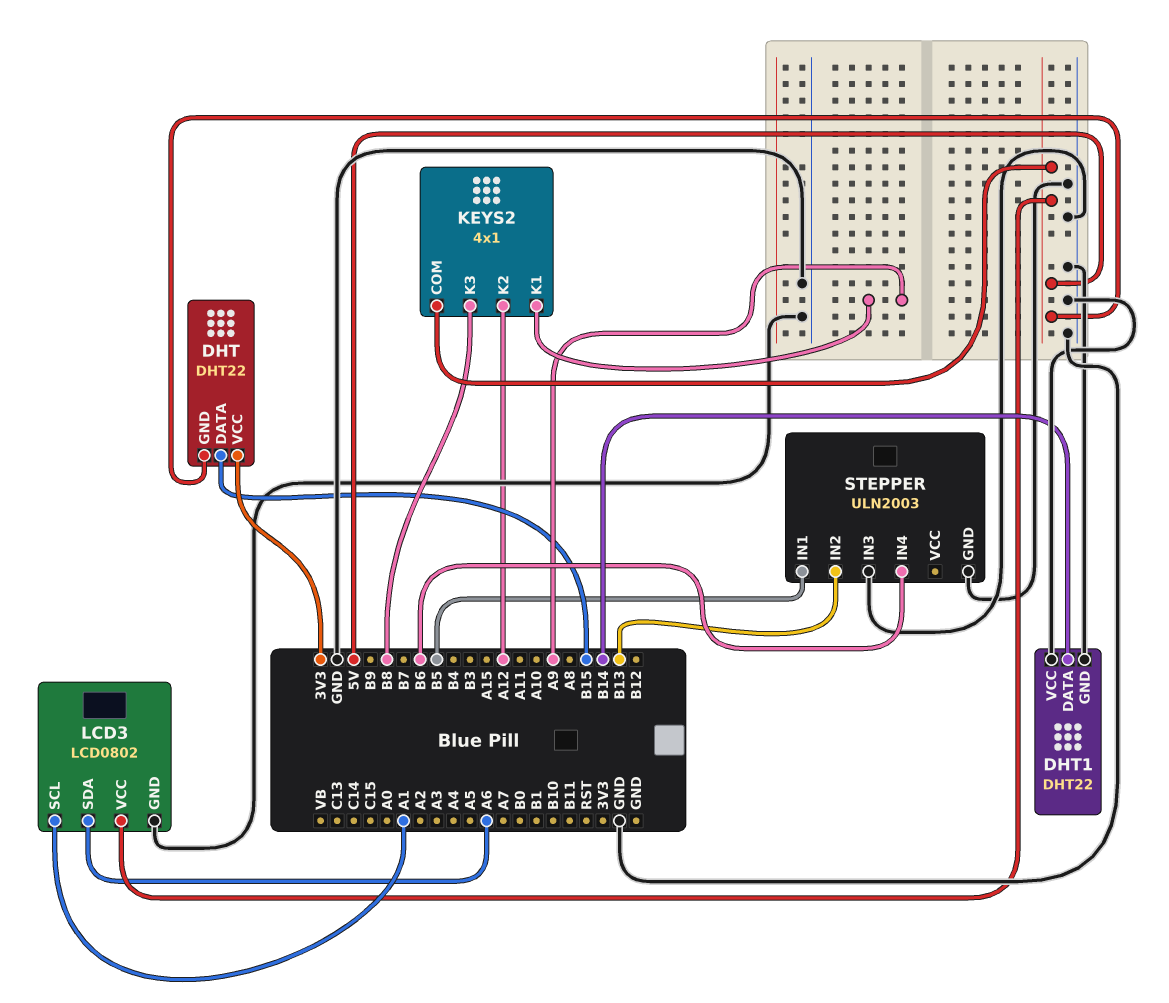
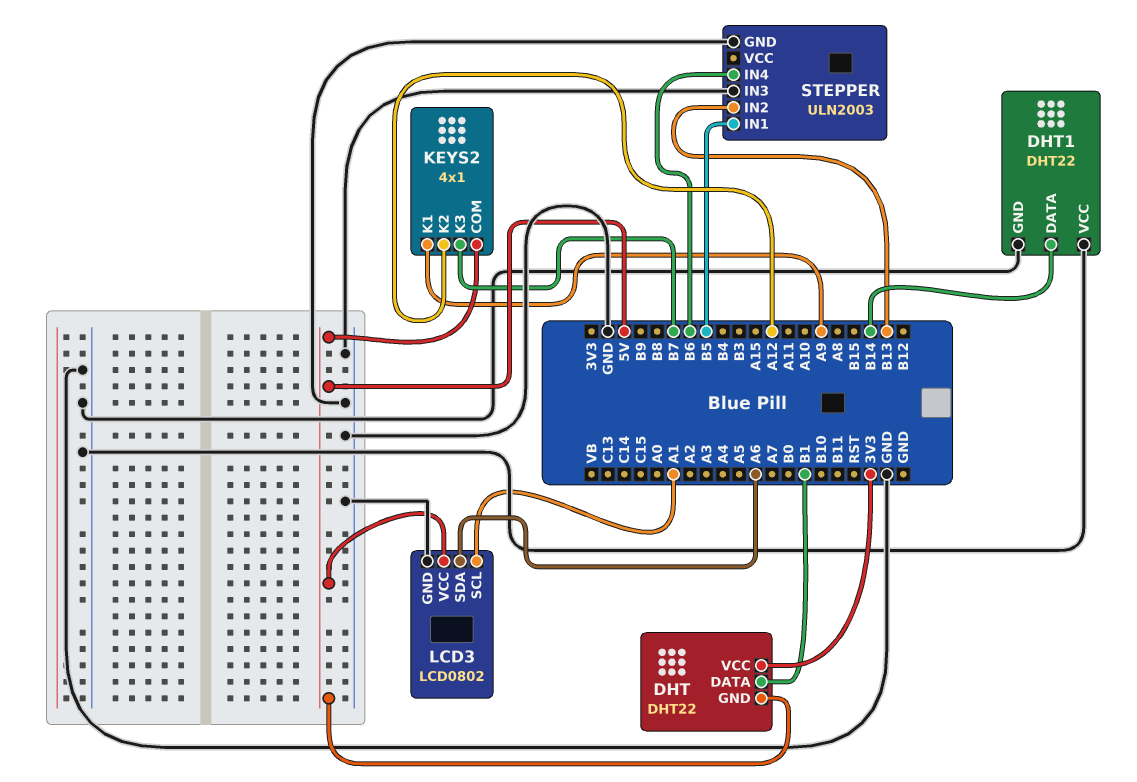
DHT pin DATA: B15 -> B1
KEYS2 pin K3: B8 -> B7

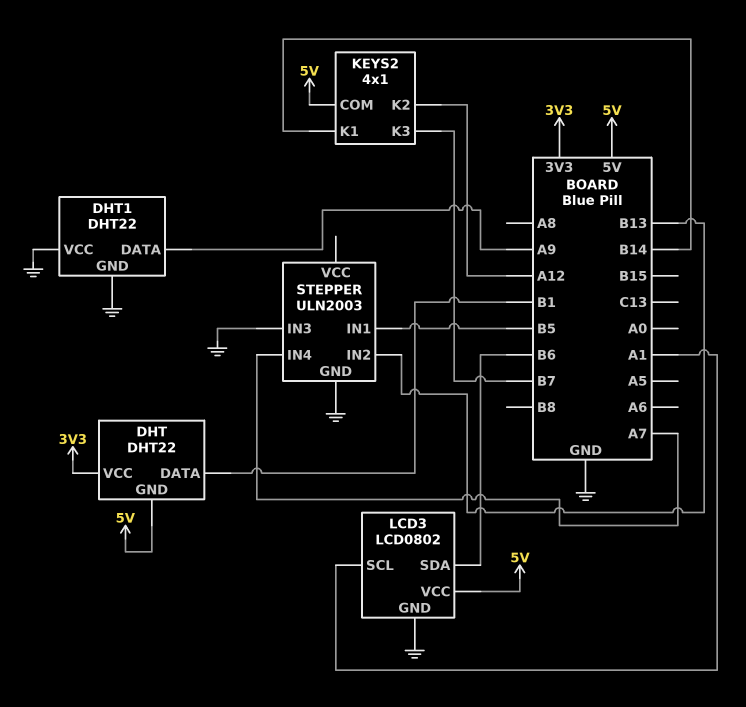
DHT1 pin DATA: B14 -> A9
KEYS2 pin K1: A9 -> B14
LCD3 pin SDA: A6 -> B6
STEPPER pin IN4: B6 -> A7

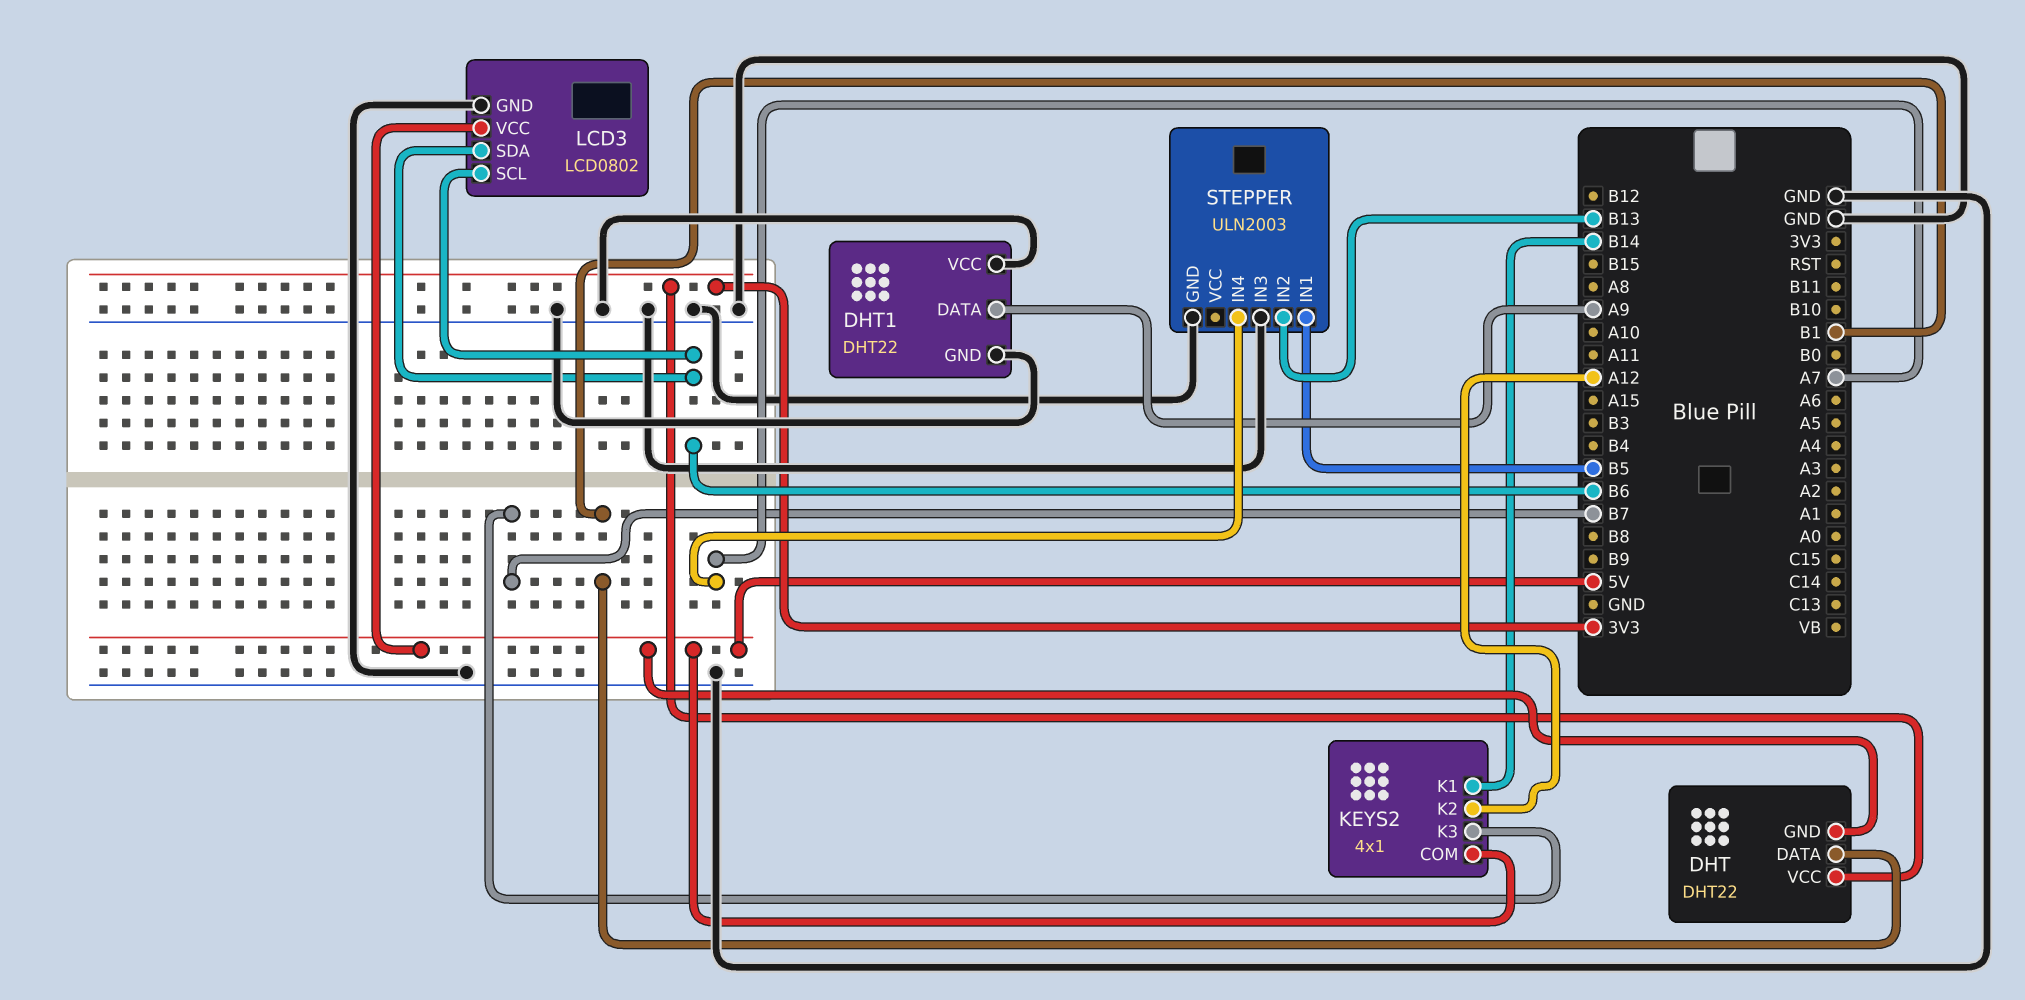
LCD3 pin SCL: A1 -> B6

